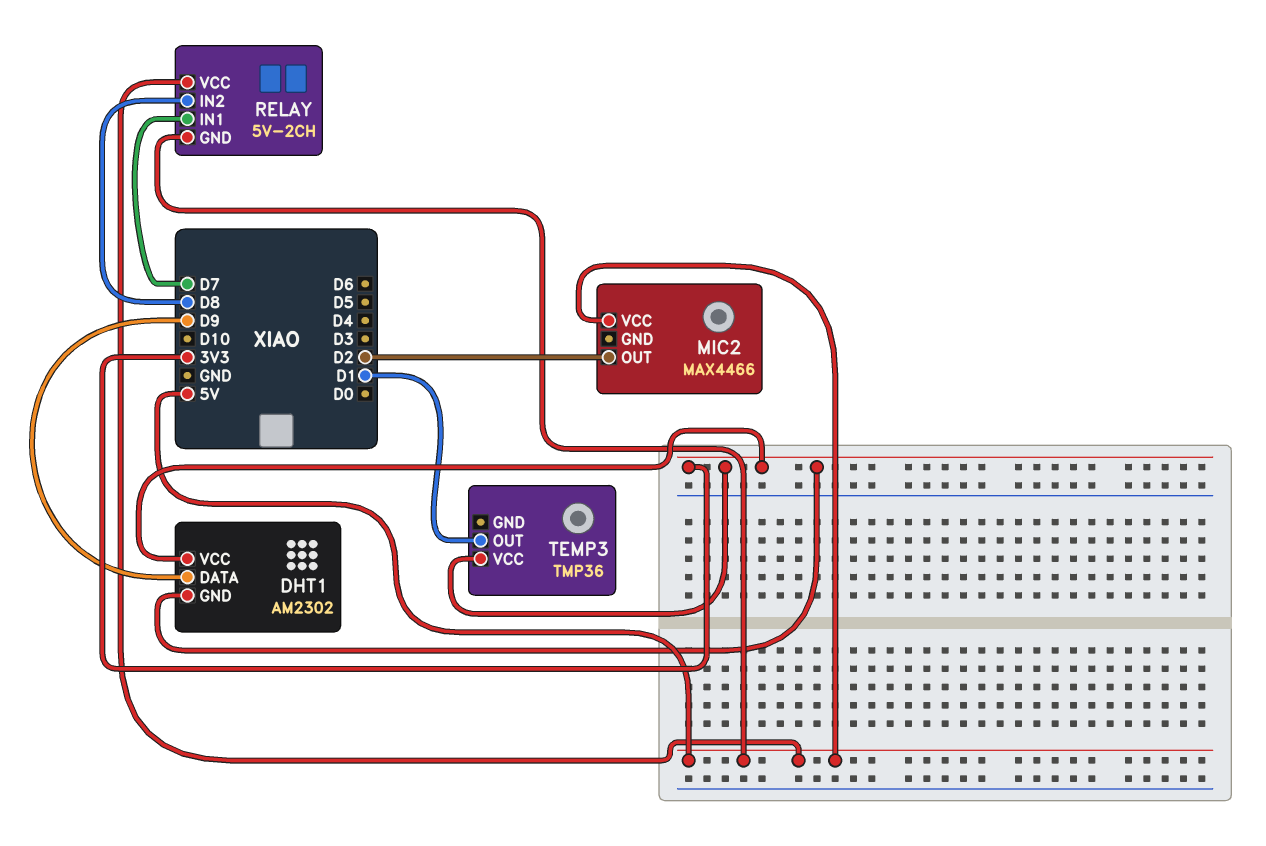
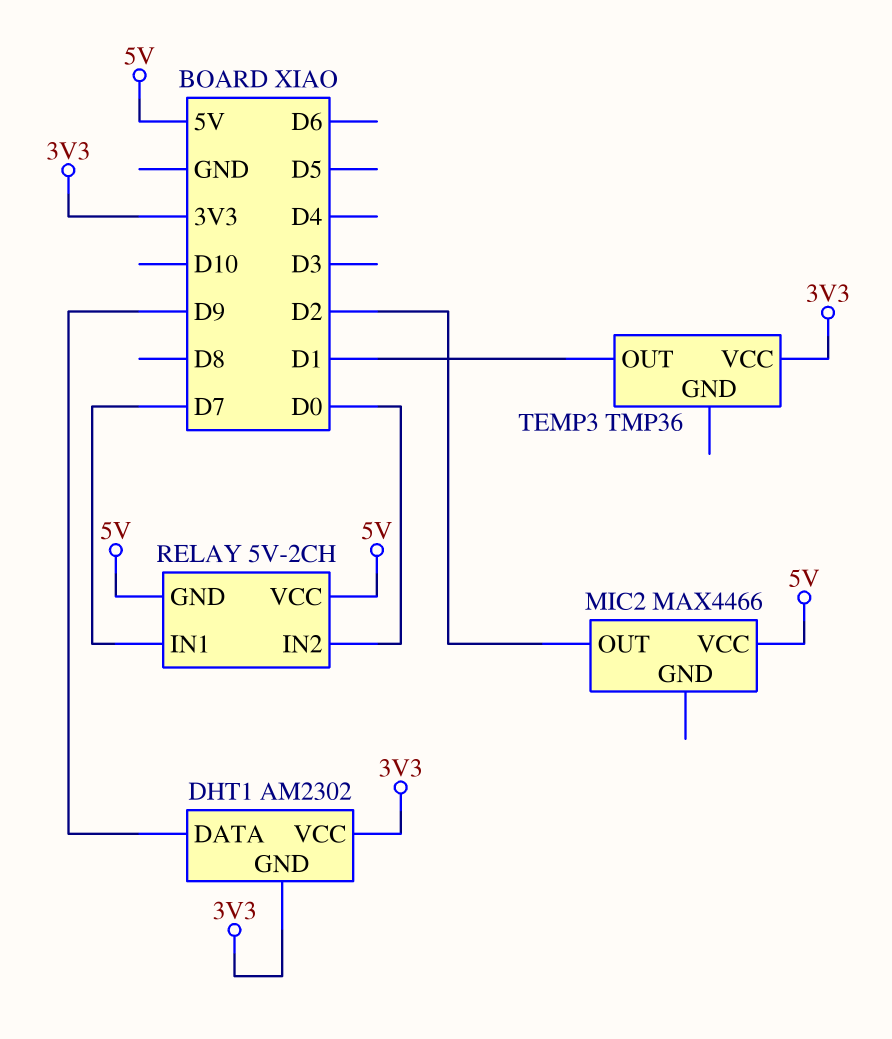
RELAY pin IN2: D8 -> D0

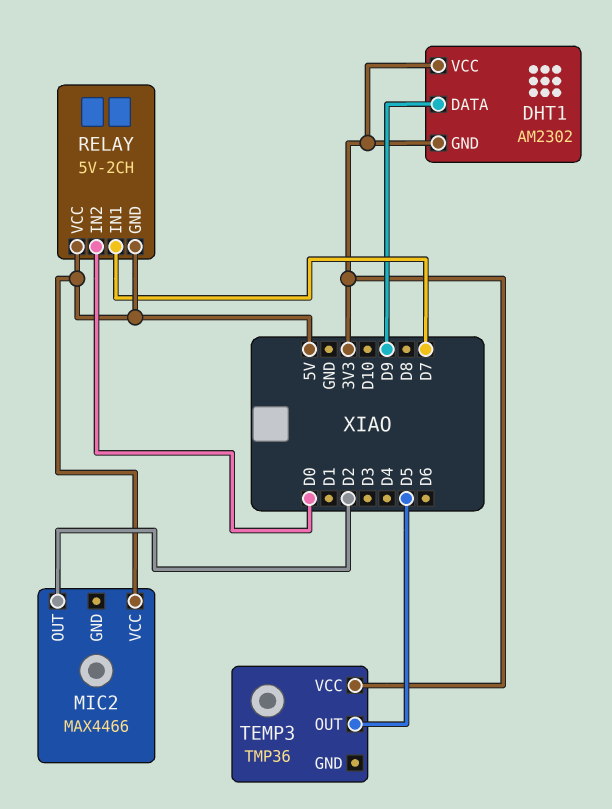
TEMP3 pin OUT: D1 -> D5

